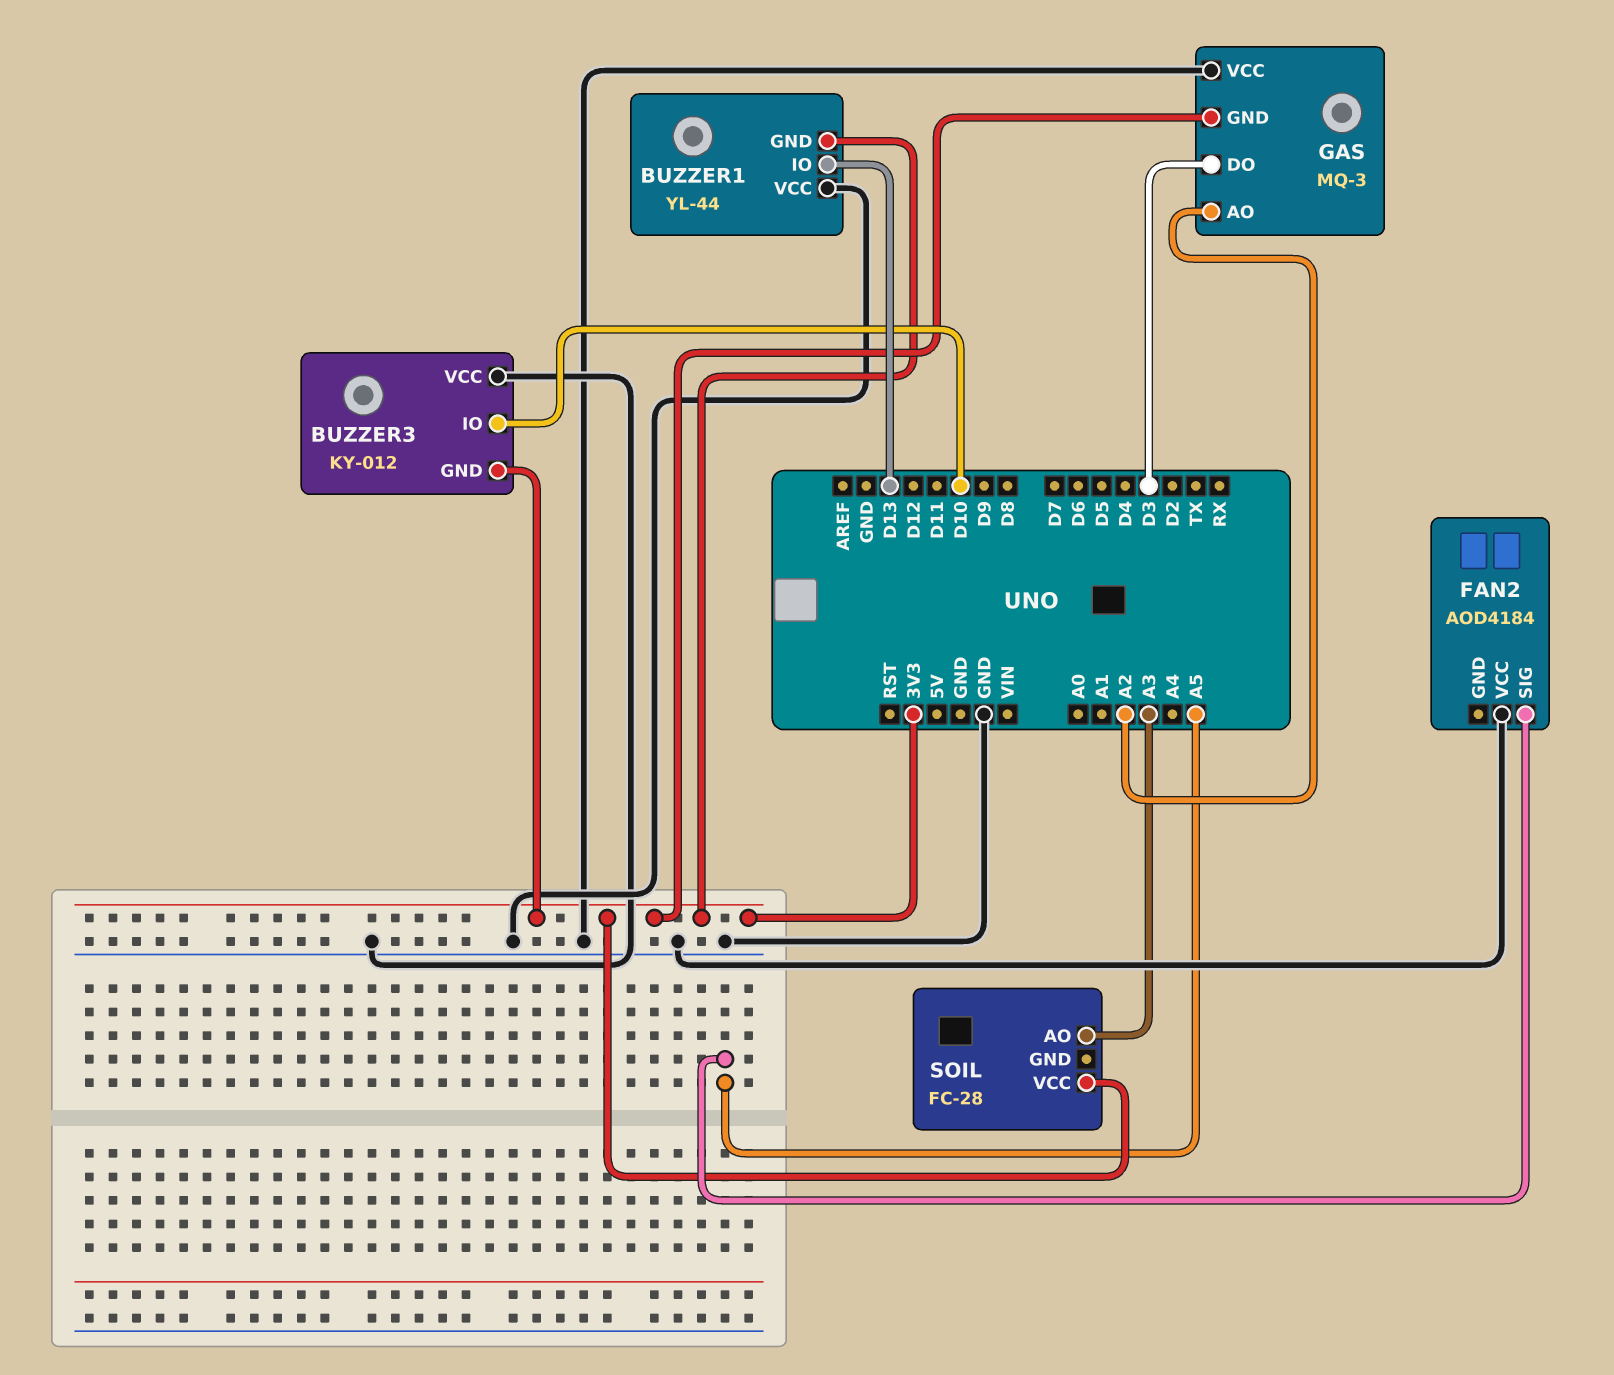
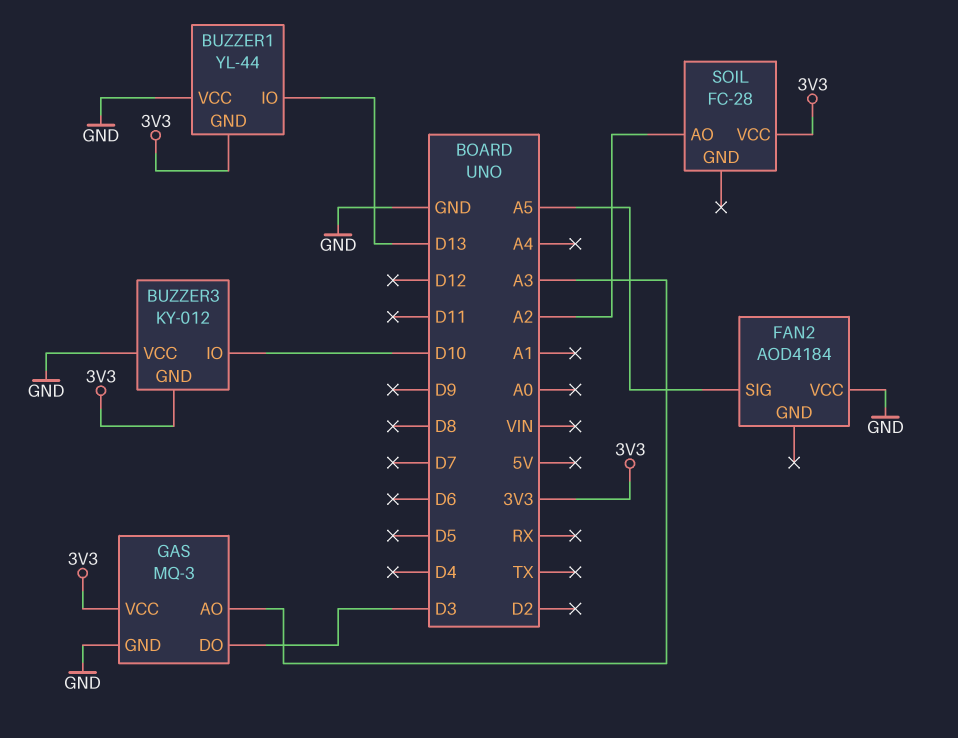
GAS pin AO: A2 -> A3
GAS pin GND: 3V3 -> GND
GAS pin VCC: GND -> 3V3
SOIL pin AO: A3 -> A2

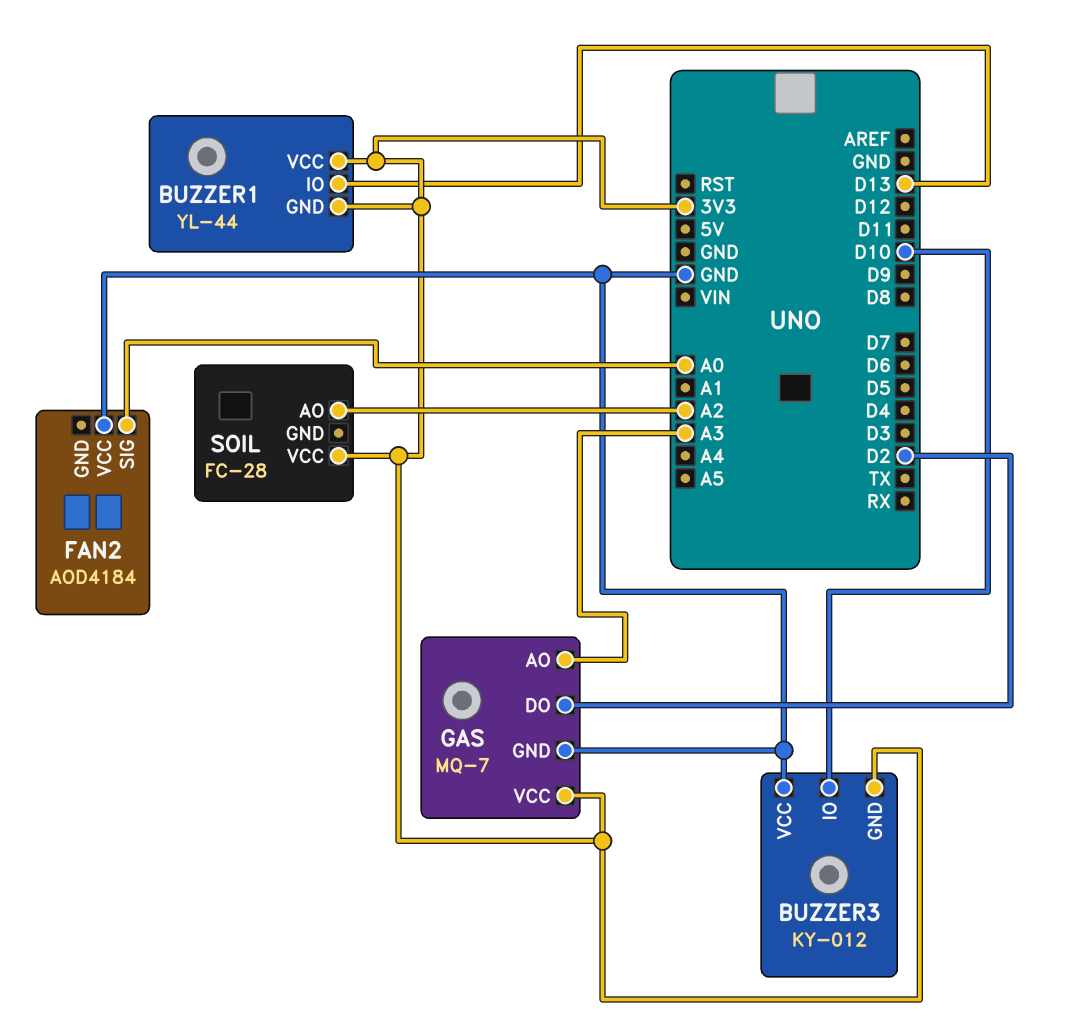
BUZZER1 pin VCC: GND -> 3V3
FAN2 pin SIG: A5 -> A0
GAS: MQ-3 -> MQ-7
GAS pin DO: D3 -> D2

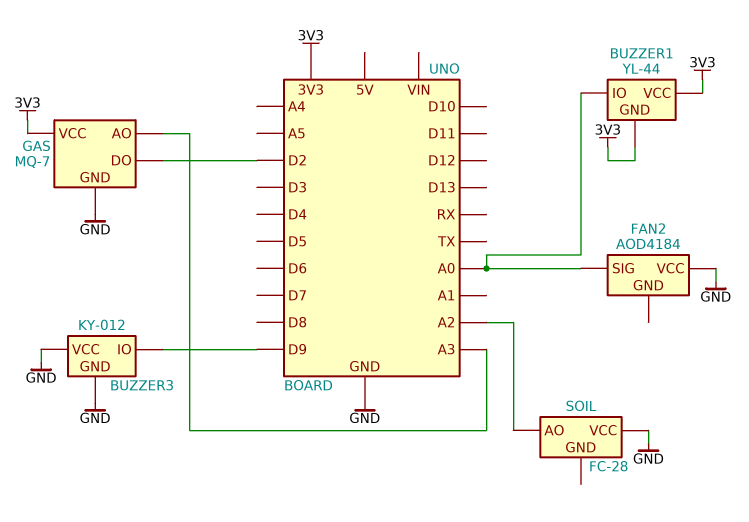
BUZZER1 pin IO: D13 -> A0
BUZZER3 pin GND: 3V3 -> GND
BUZZER3 pin IO: D10 -> D9
SOIL pin VCC: 3V3 -> GND

